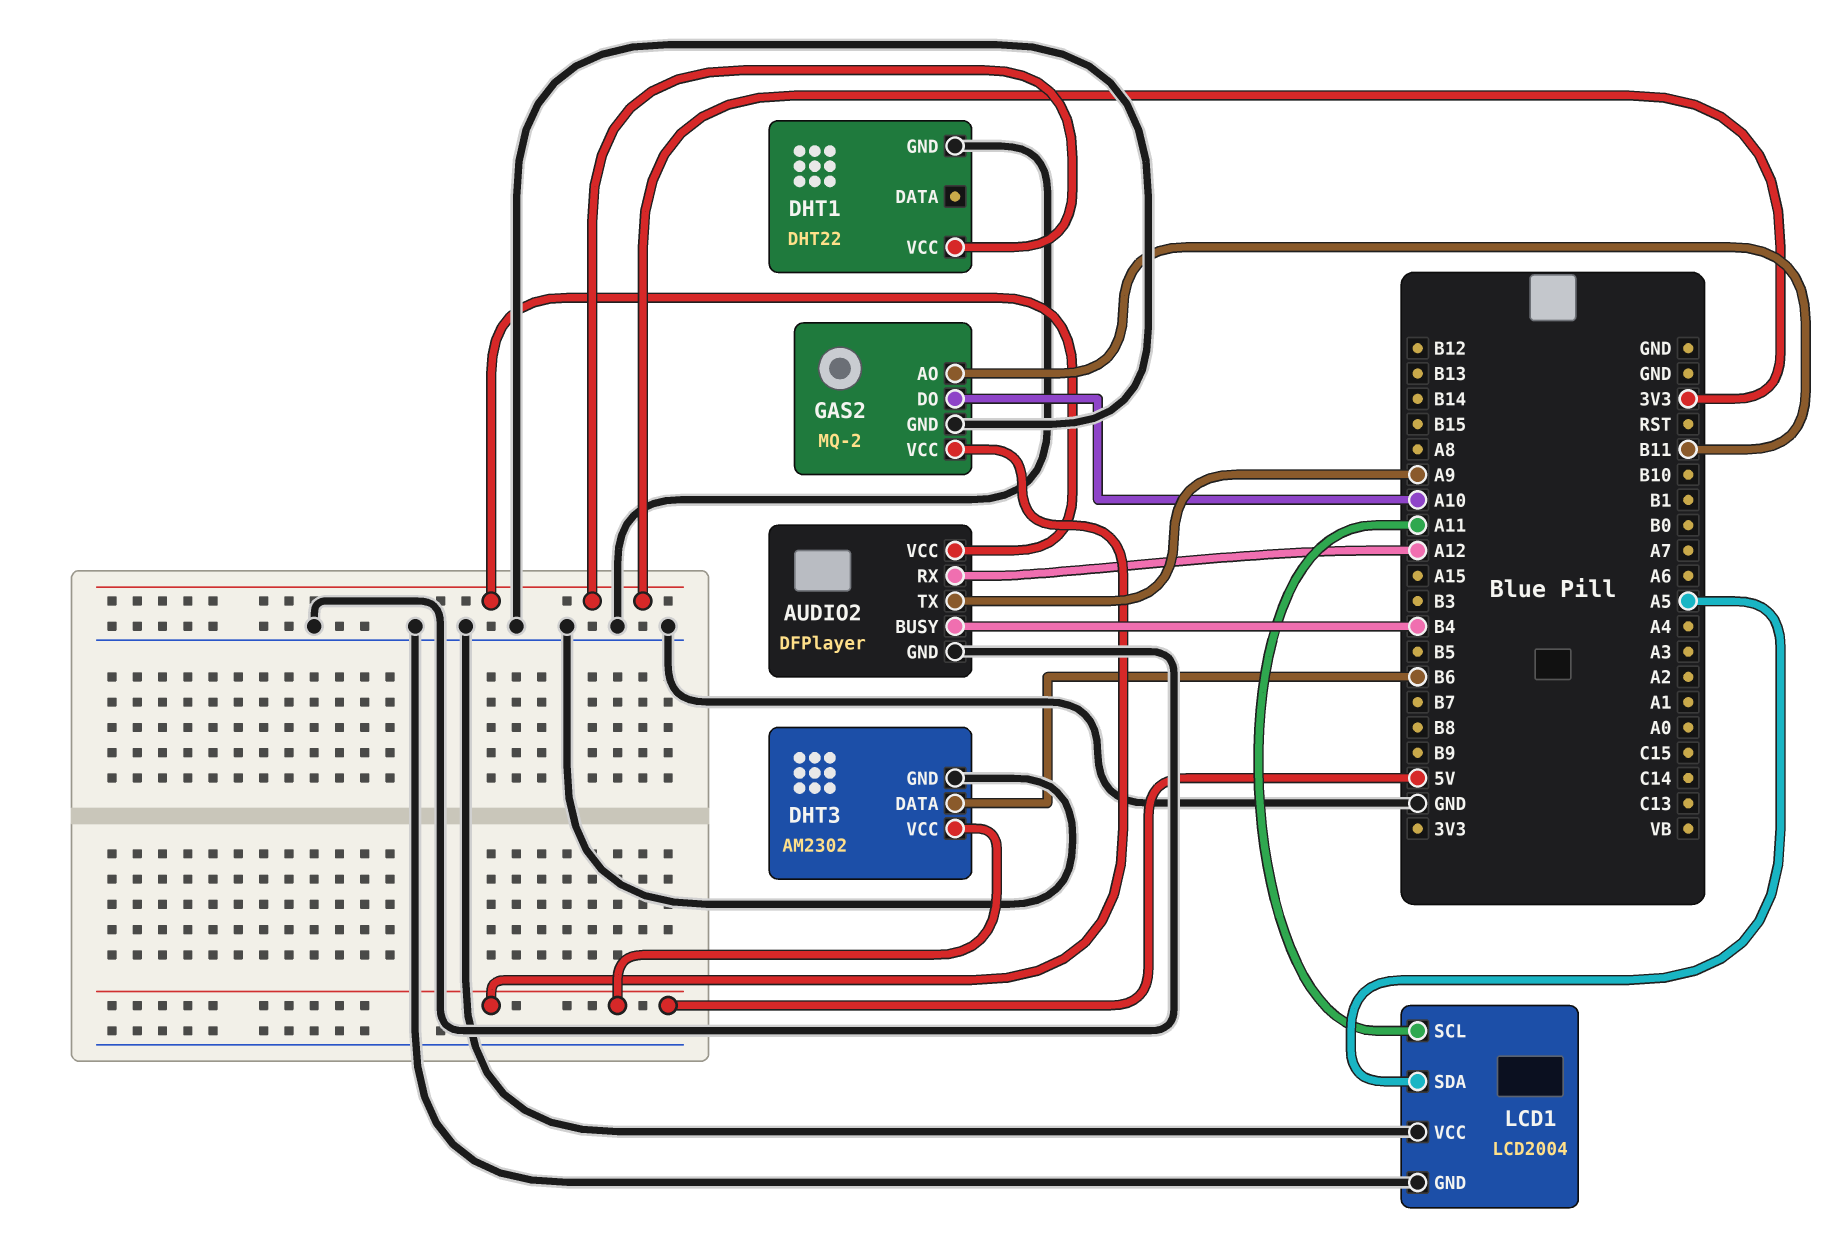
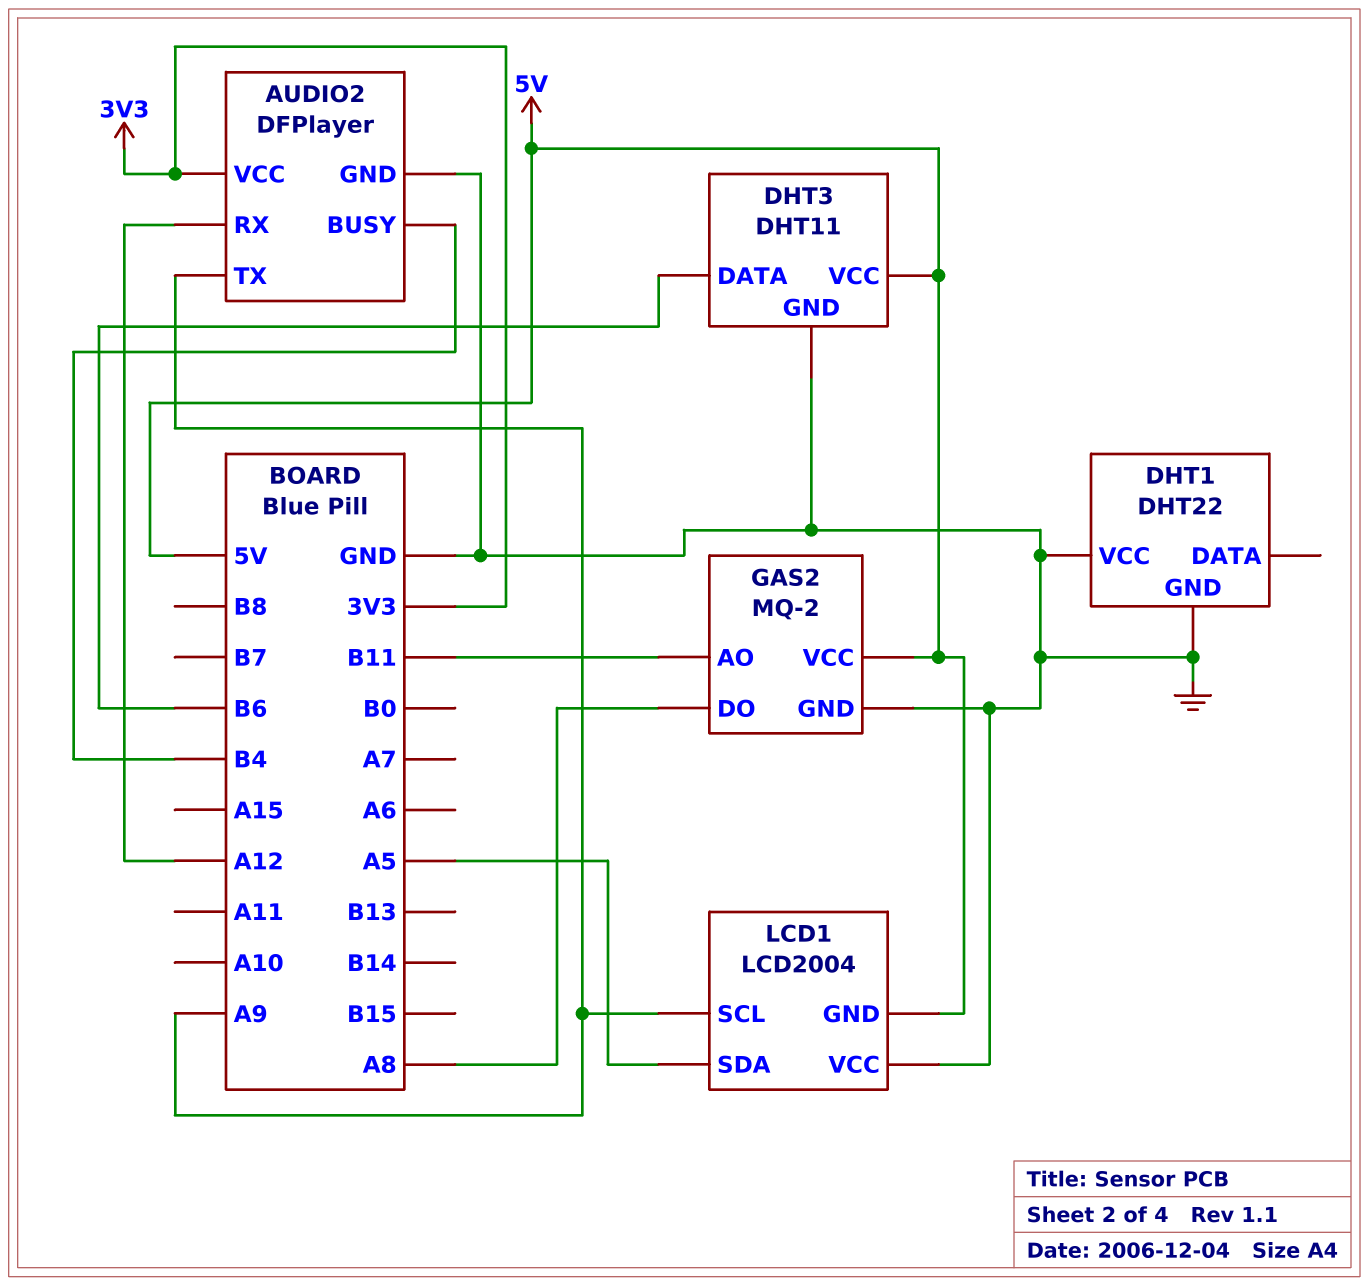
DHT1 pin VCC: 3V3 -> GND
DHT3: AM2302 -> DHT11
GAS2 pin DO: A10 -> A8
LCD1 pin GND: GND -> 5V
LCD1 pin SCL: A11 -> A9

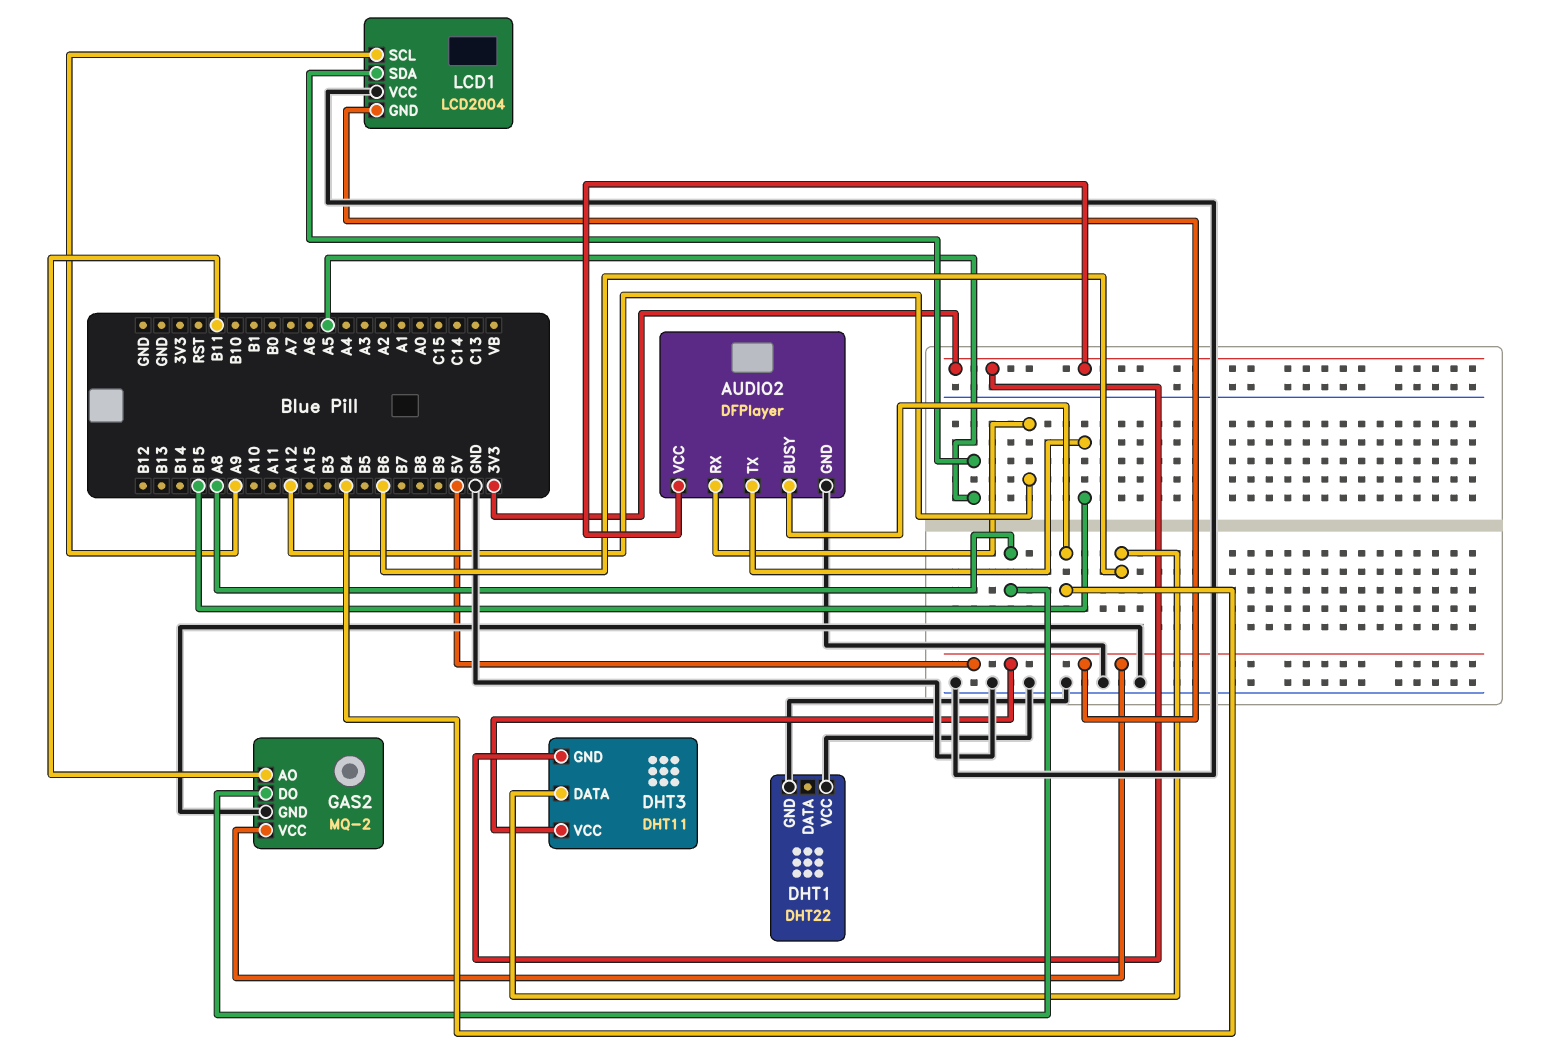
AUDIO2 pin TX: A9 -> B15
DHT3 pin GND: GND -> 3V3

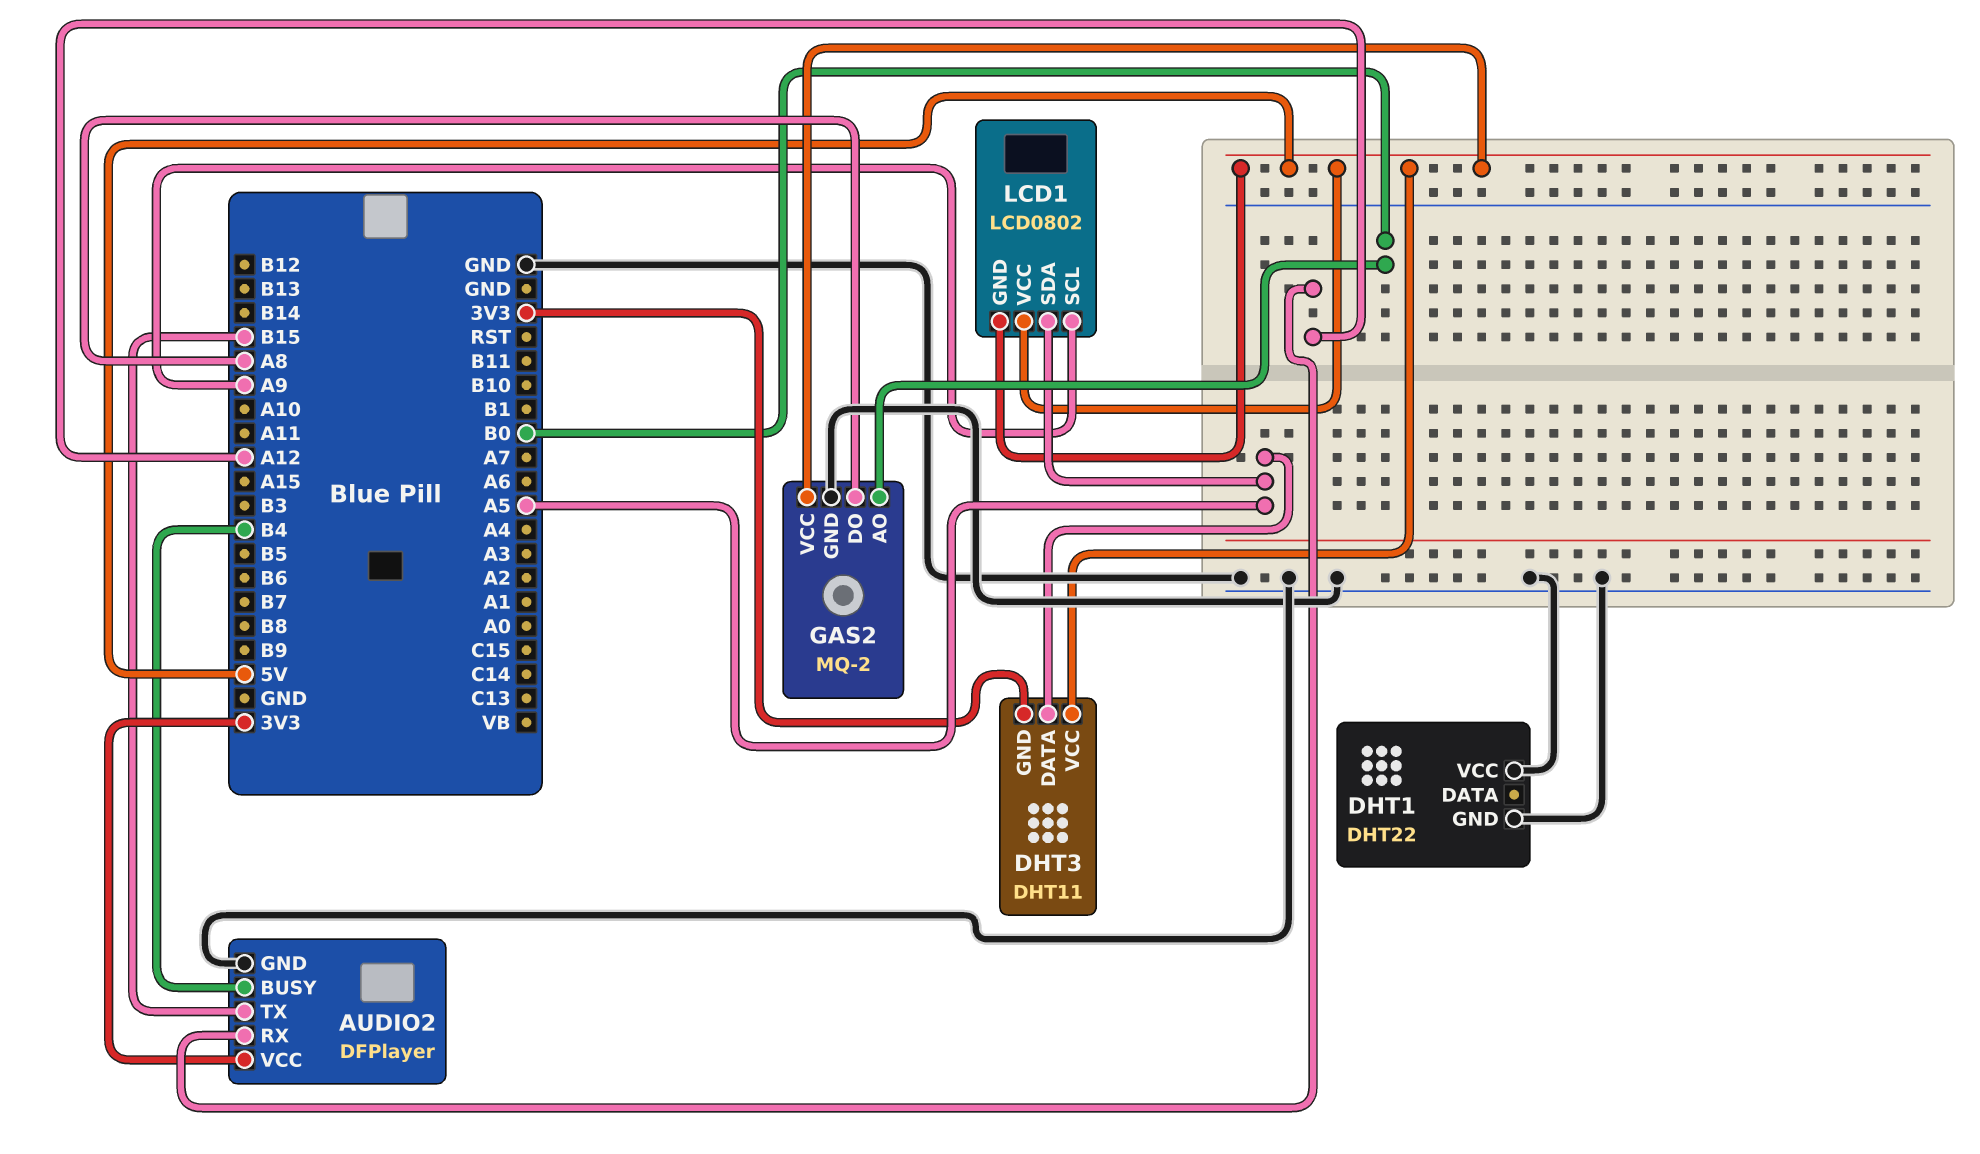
DHT3 pin DATA: B6 -> A5
GAS2 pin AO: B11 -> B0
LCD1: LCD2004 -> LCD0802
LCD1 pin VCC: GND -> 5V

